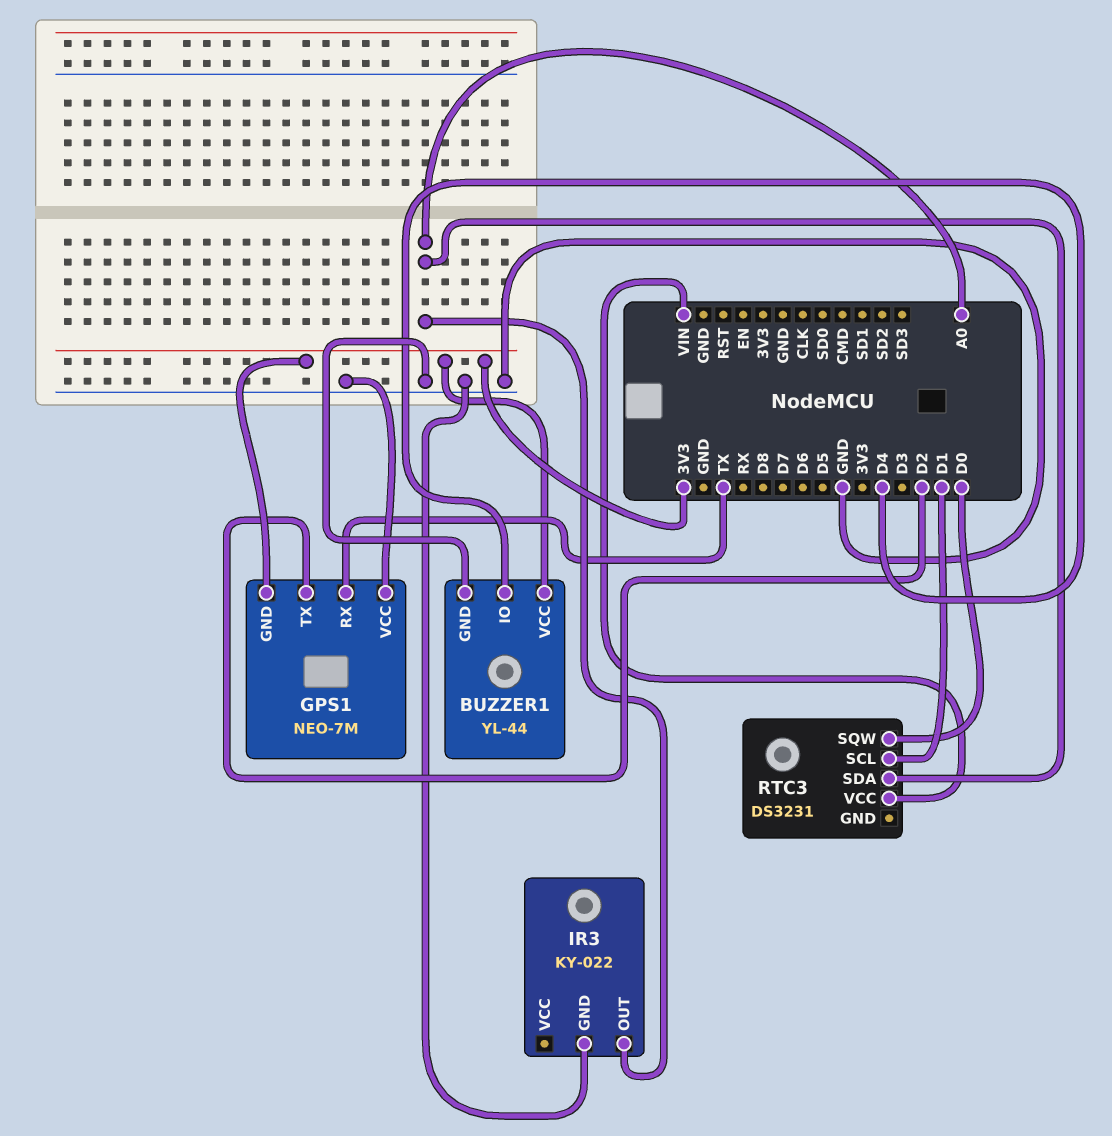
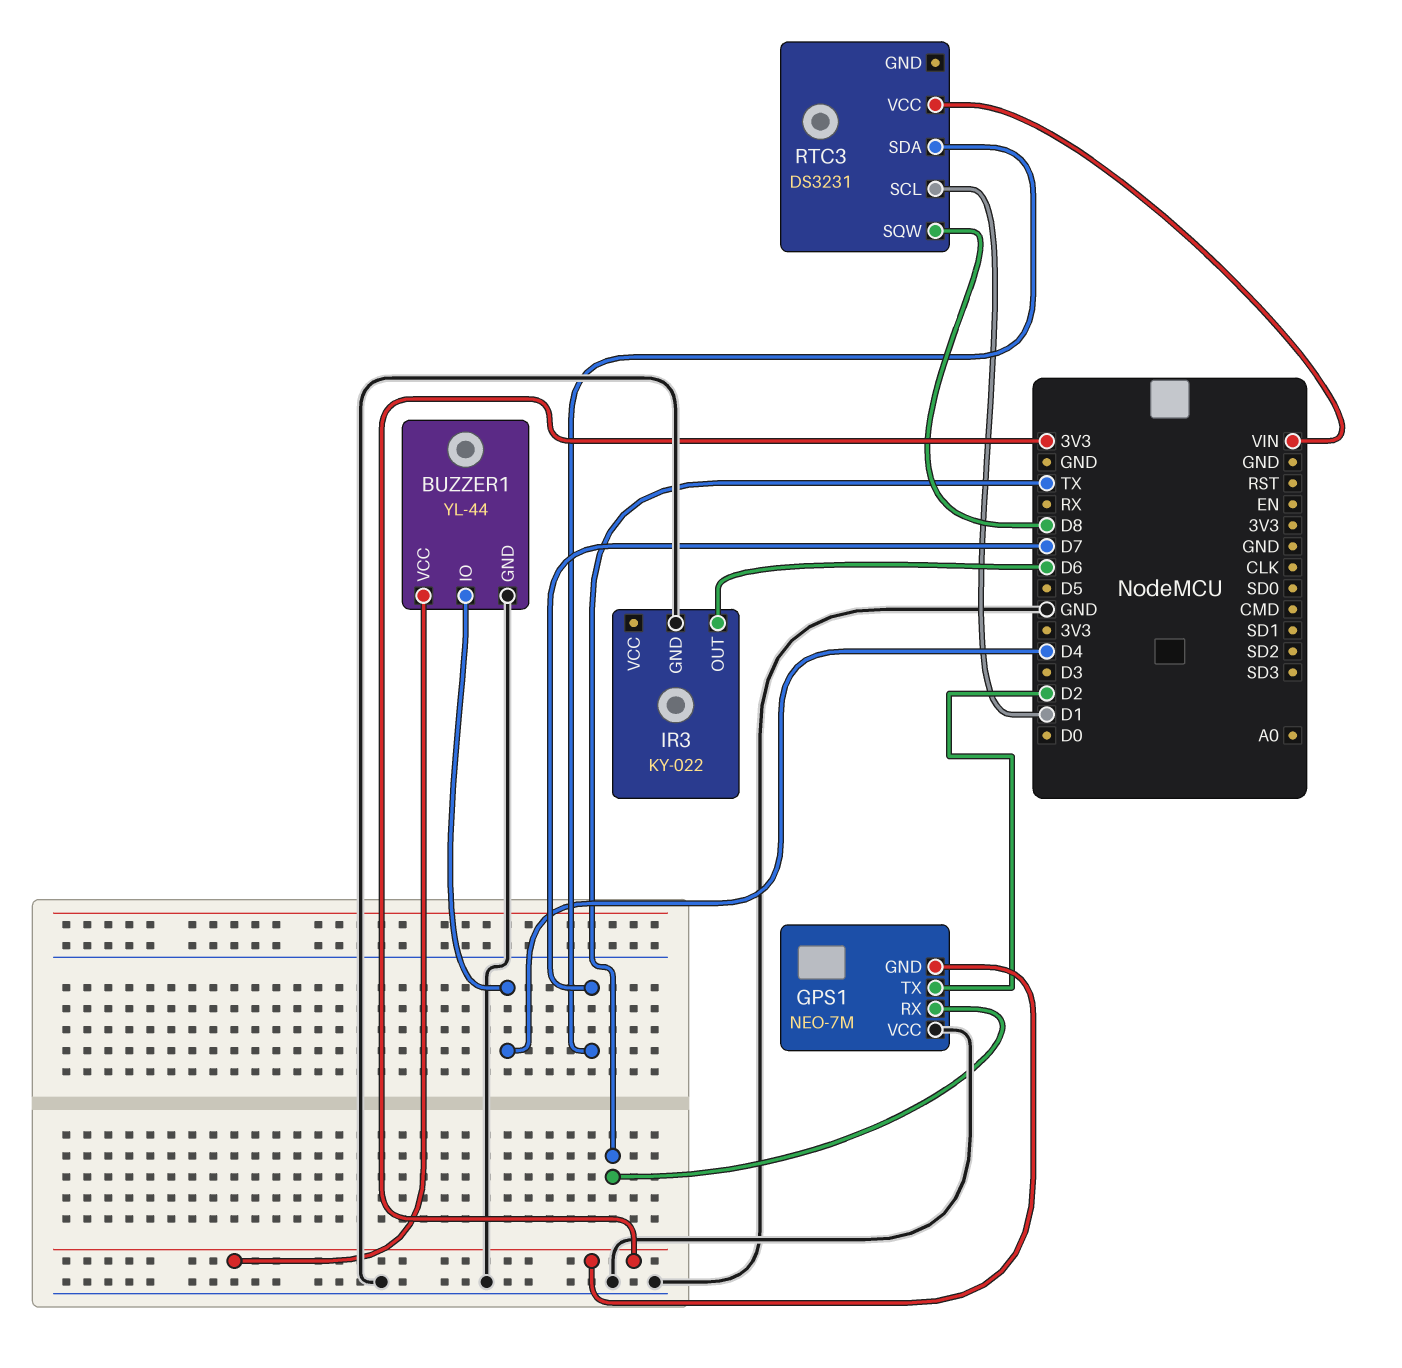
IR3 pin OUT: A0 -> D6
RTC3 pin SDA: A0 -> D7
RTC3 pin SQW: D0 -> D8

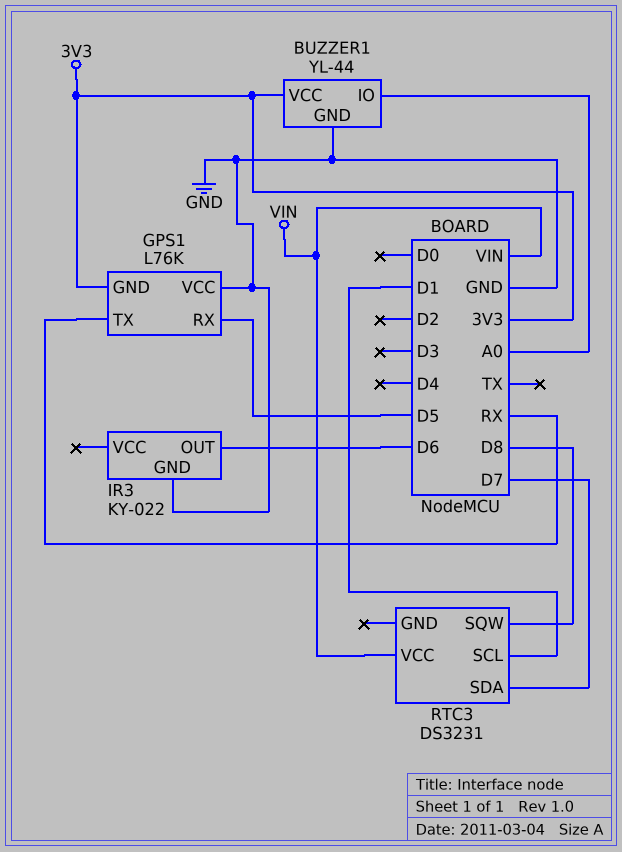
BUZZER1 pin IO: D4 -> A0
GPS1: NEO-7M -> L76K
GPS1 pin RX: TX -> D5
GPS1 pin TX: D2 -> RX

